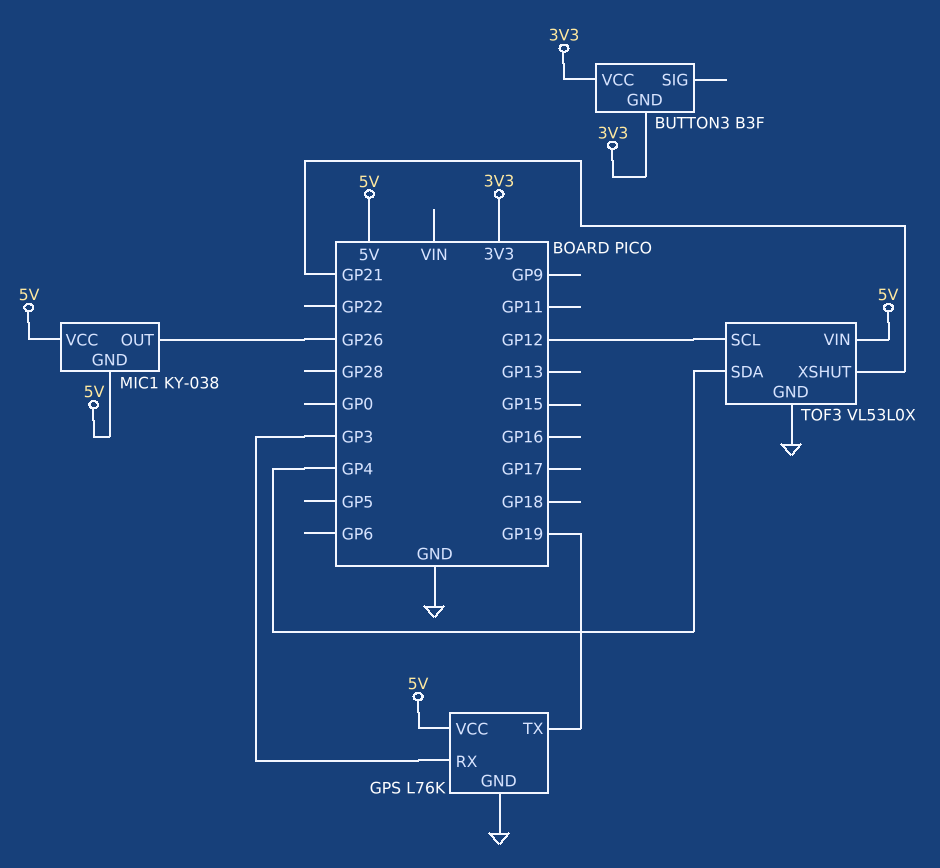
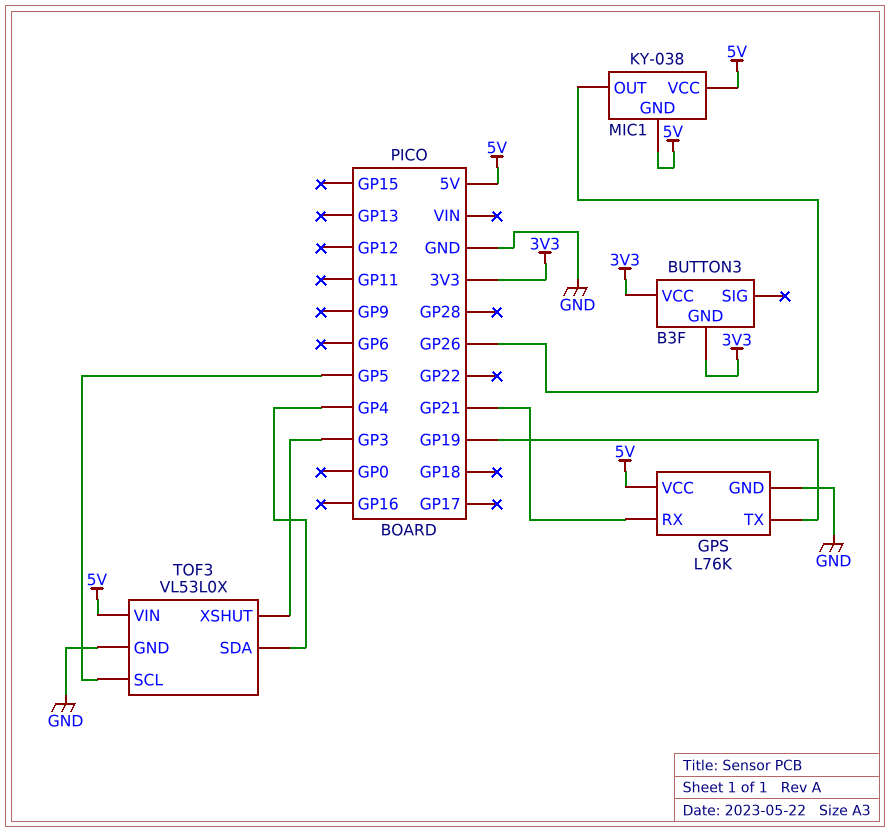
GPS pin RX: GP3 -> GP21
TOF3 pin SCL: GP12 -> GP5
TOF3 pin XSHUT: GP21 -> GP3

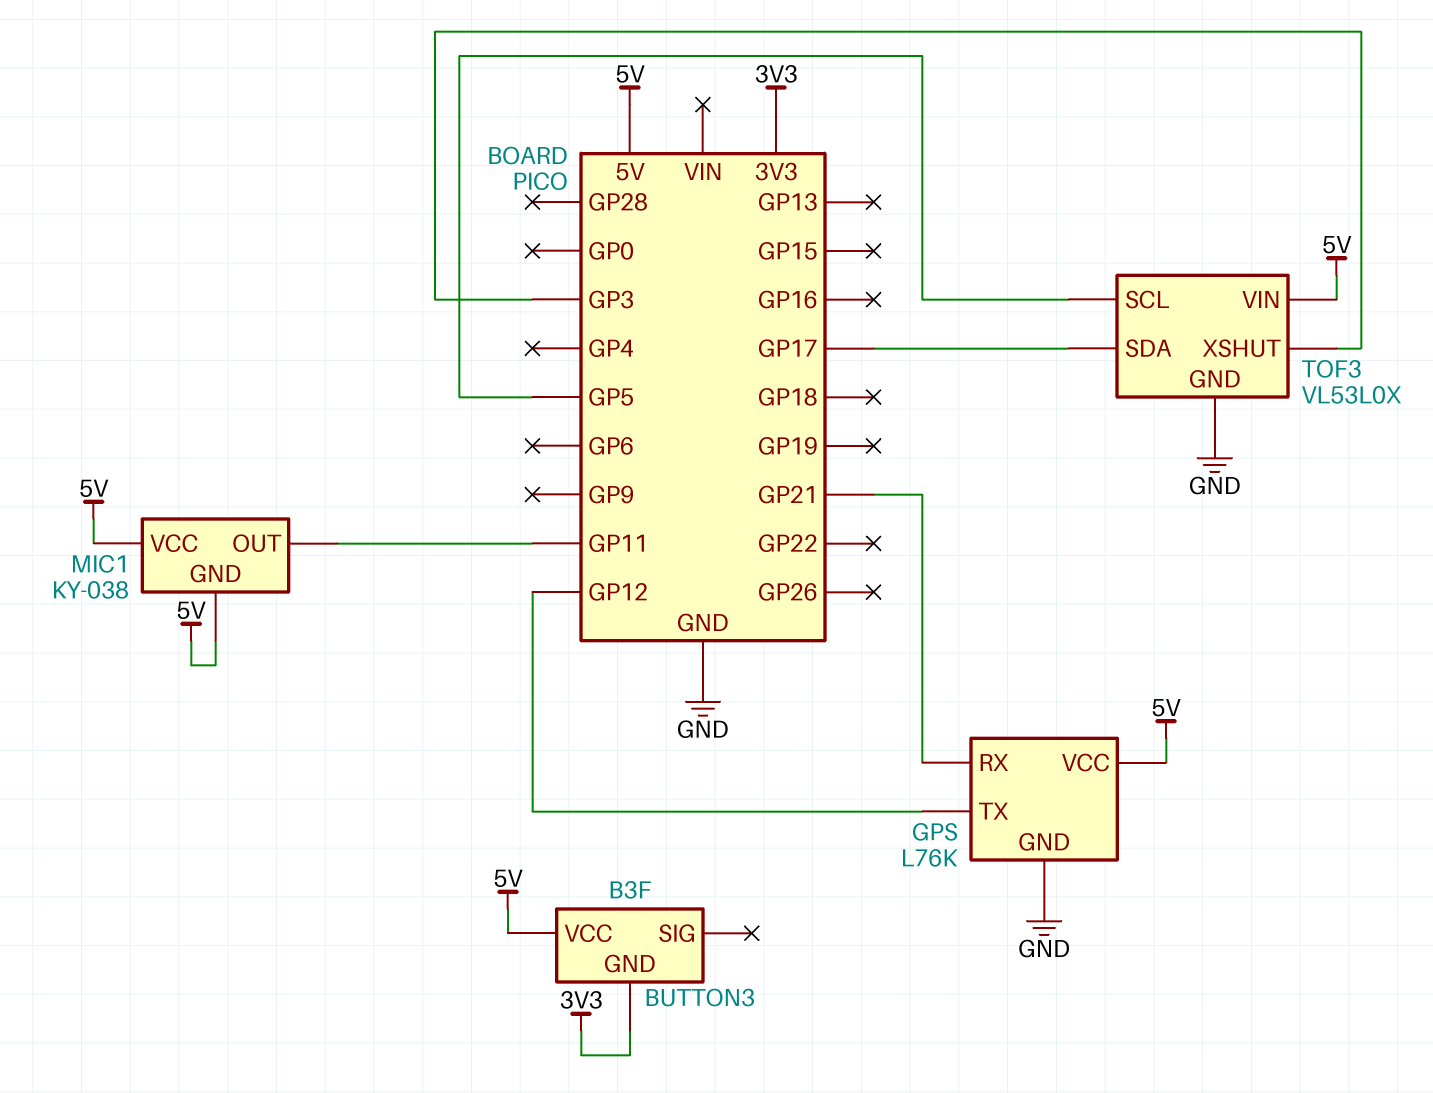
BUTTON3 pin VCC: 3V3 -> 5V
GPS pin TX: GP19 -> GP12
MIC1 pin OUT: GP26 -> GP11
TOF3 pin SDA: GP4 -> GP17

